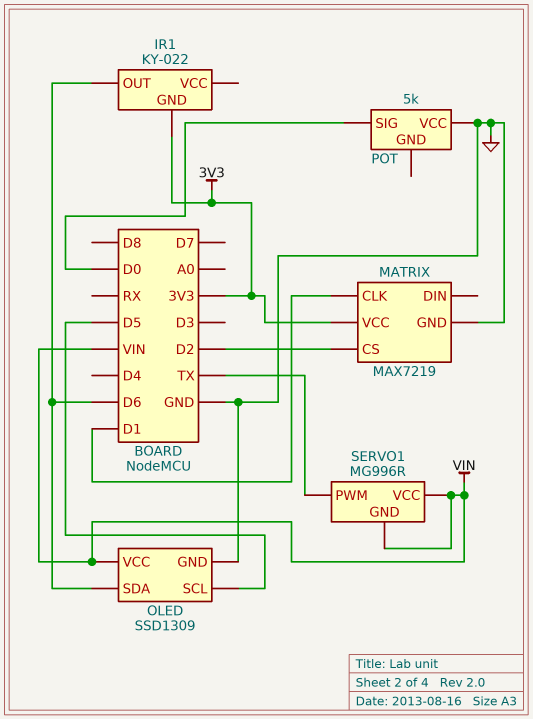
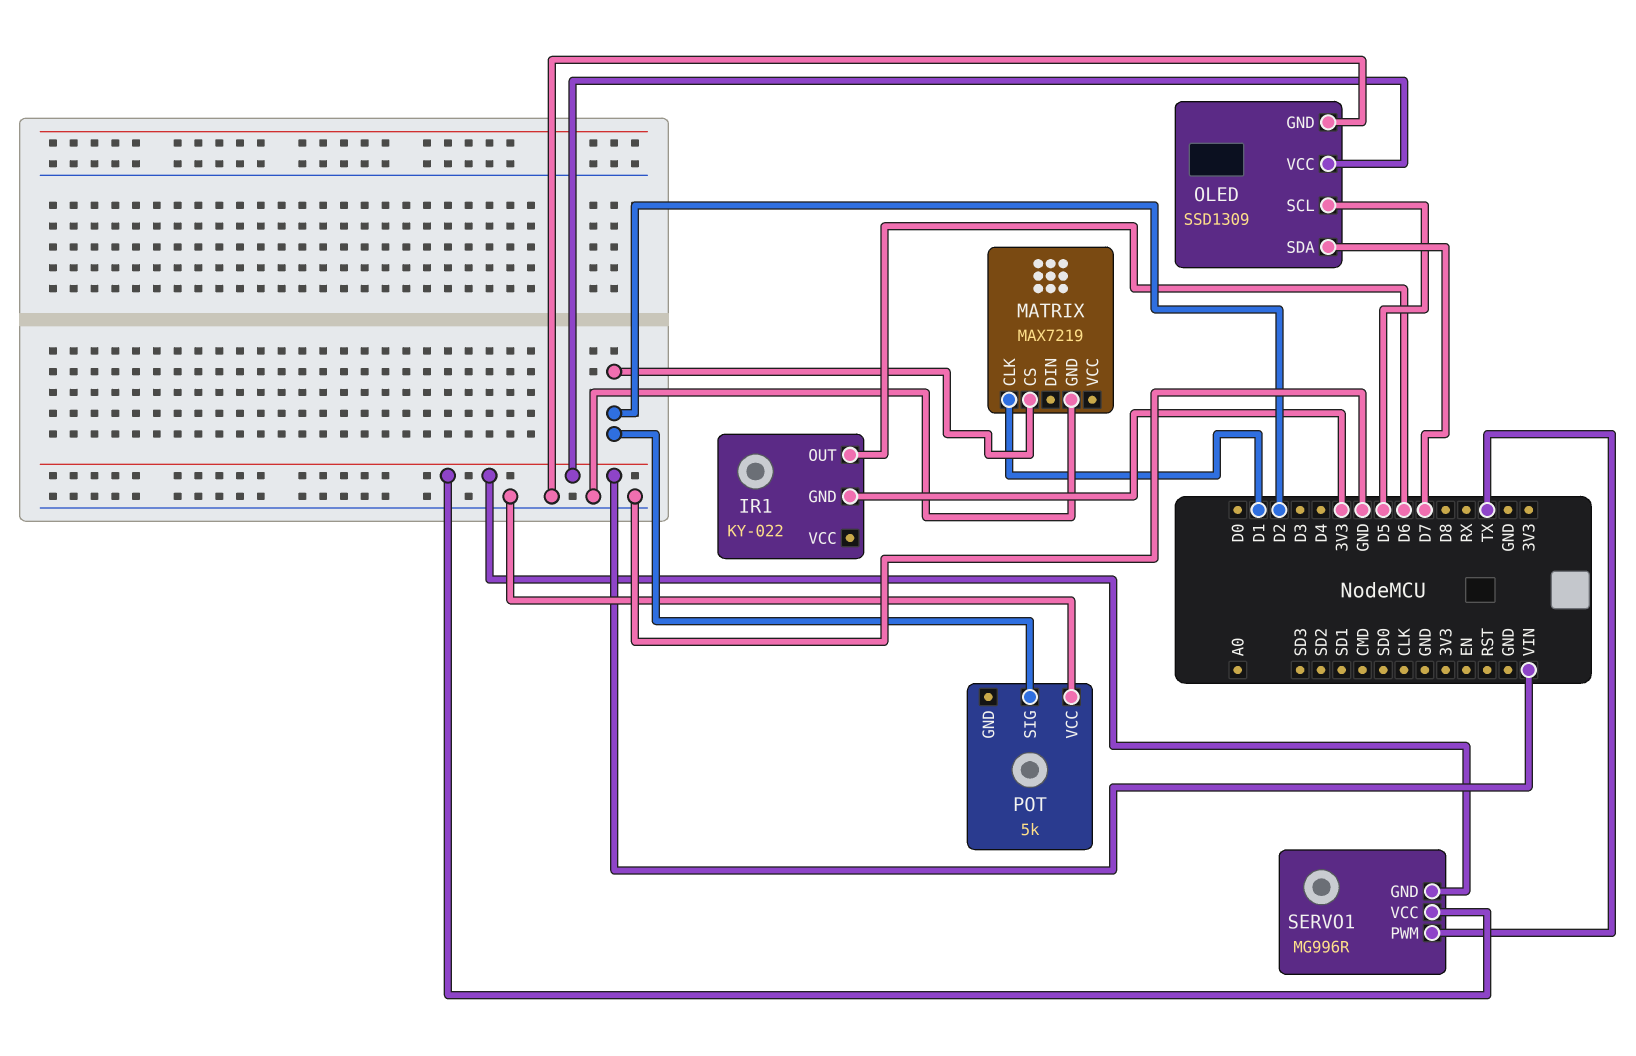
MATRIX pin VCC: 3V3 -> none
OLED pin SDA: D6 -> D7
POT pin SIG: D0 -> D2

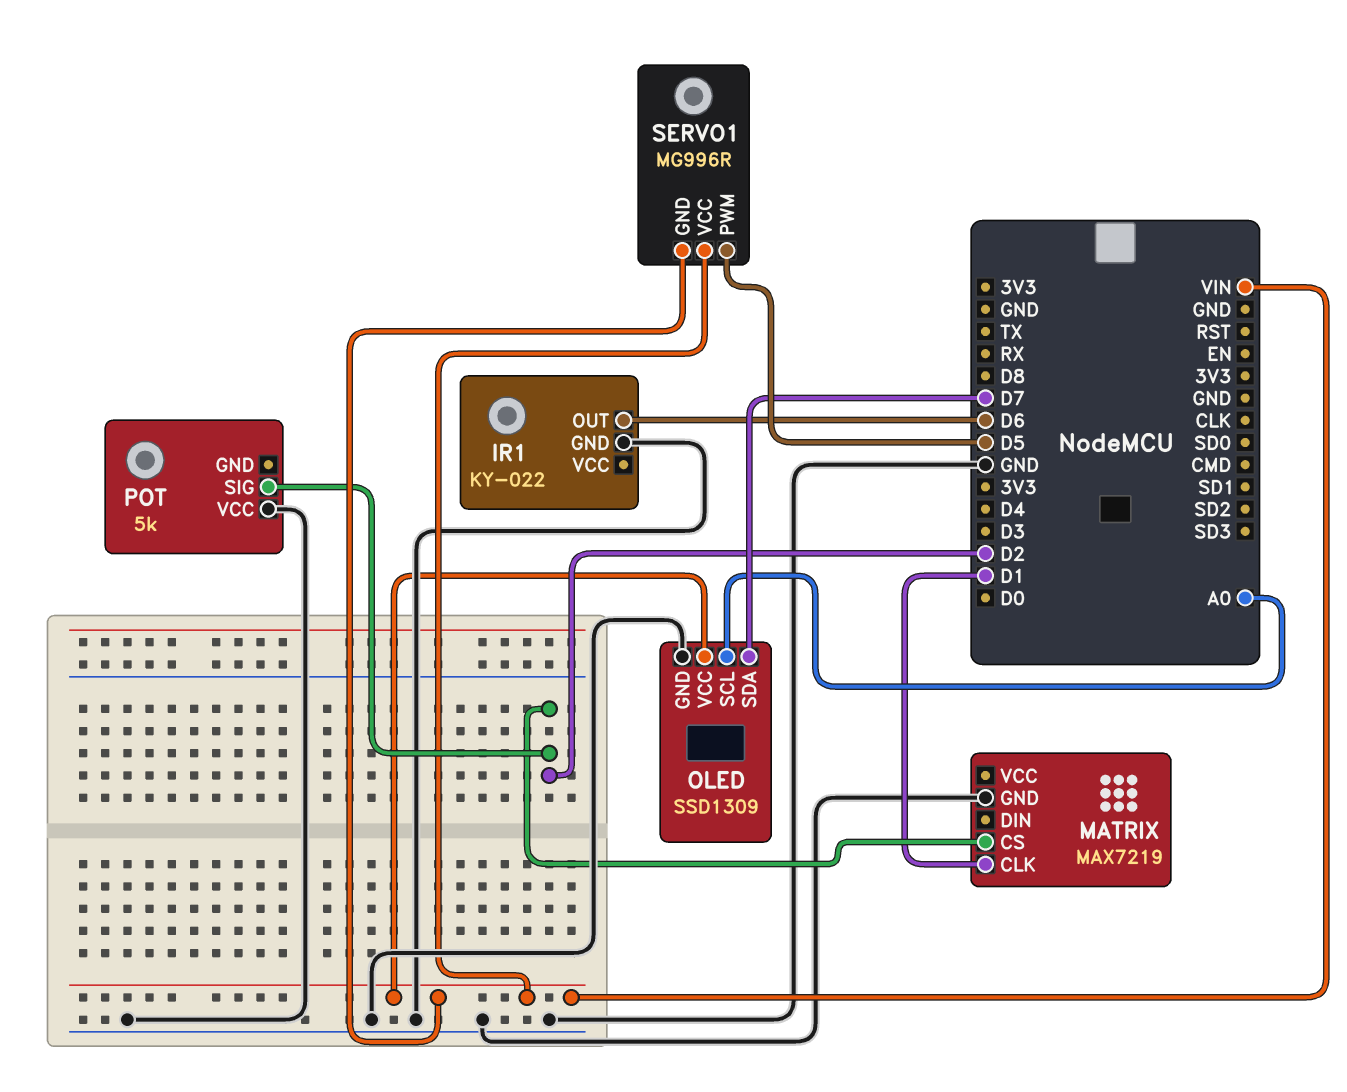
IR1 pin GND: 3V3 -> GND
OLED pin SCL: D5 -> A0
SERVO1 pin PWM: TX -> D5

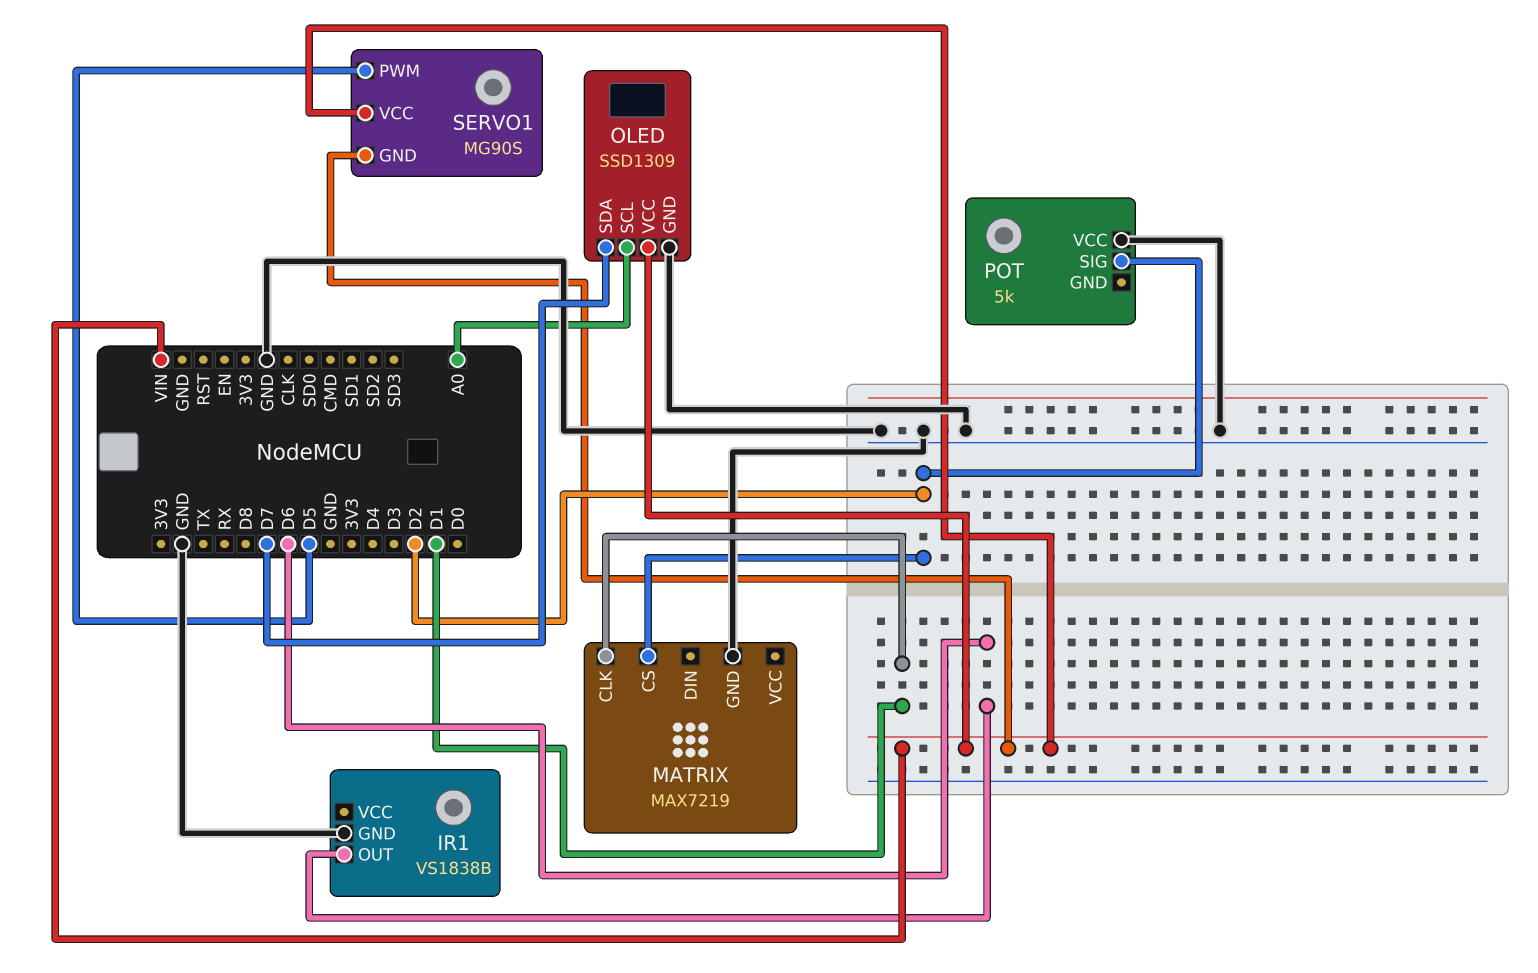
IR1: KY-022 -> VS1838B
SERVO1: MG996R -> MG90S

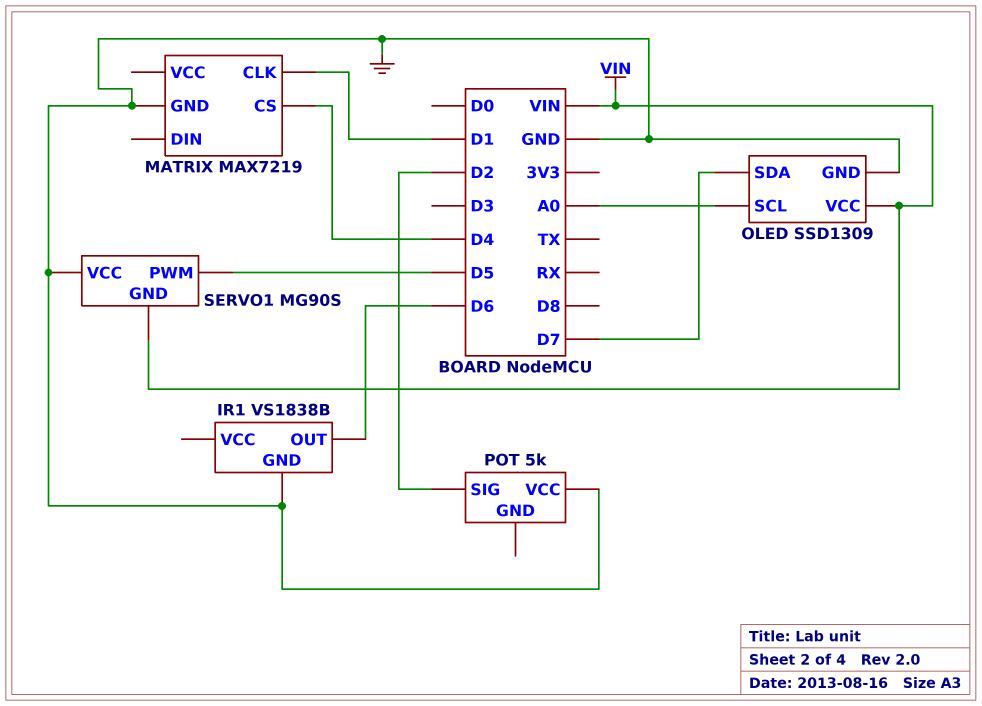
MATRIX pin CS: D2 -> D4
SERVO1 pin VCC: VIN -> GND

